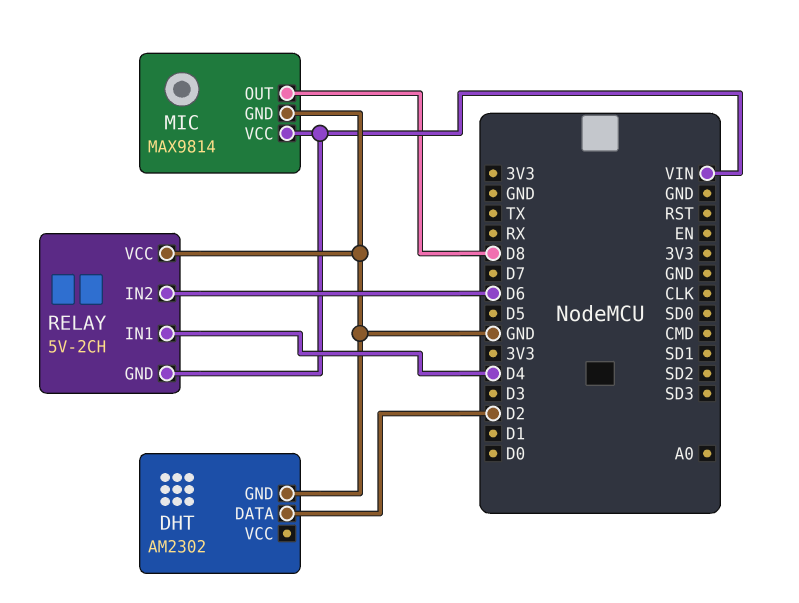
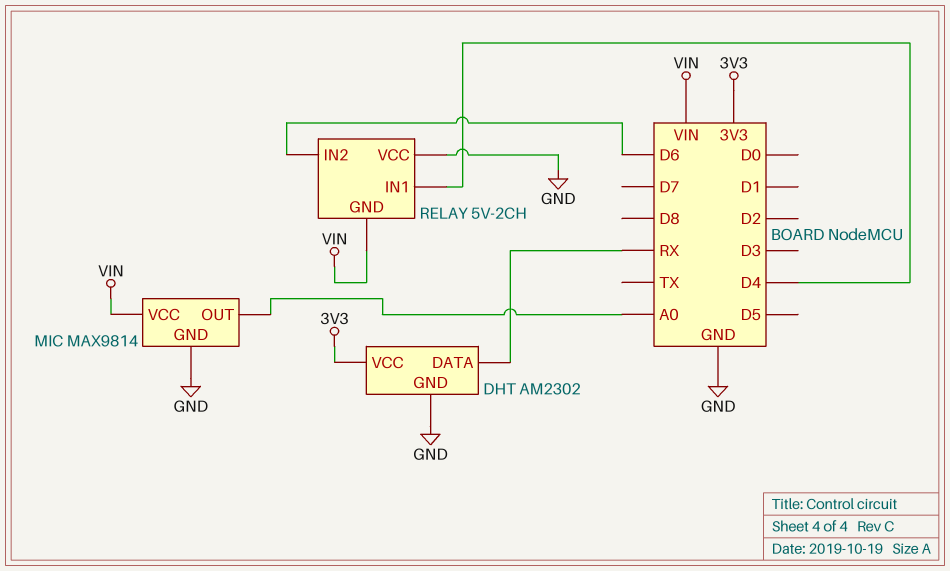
DHT pin DATA: D2 -> RX
DHT pin VCC: none -> 3V3
MIC pin OUT: D8 -> A0

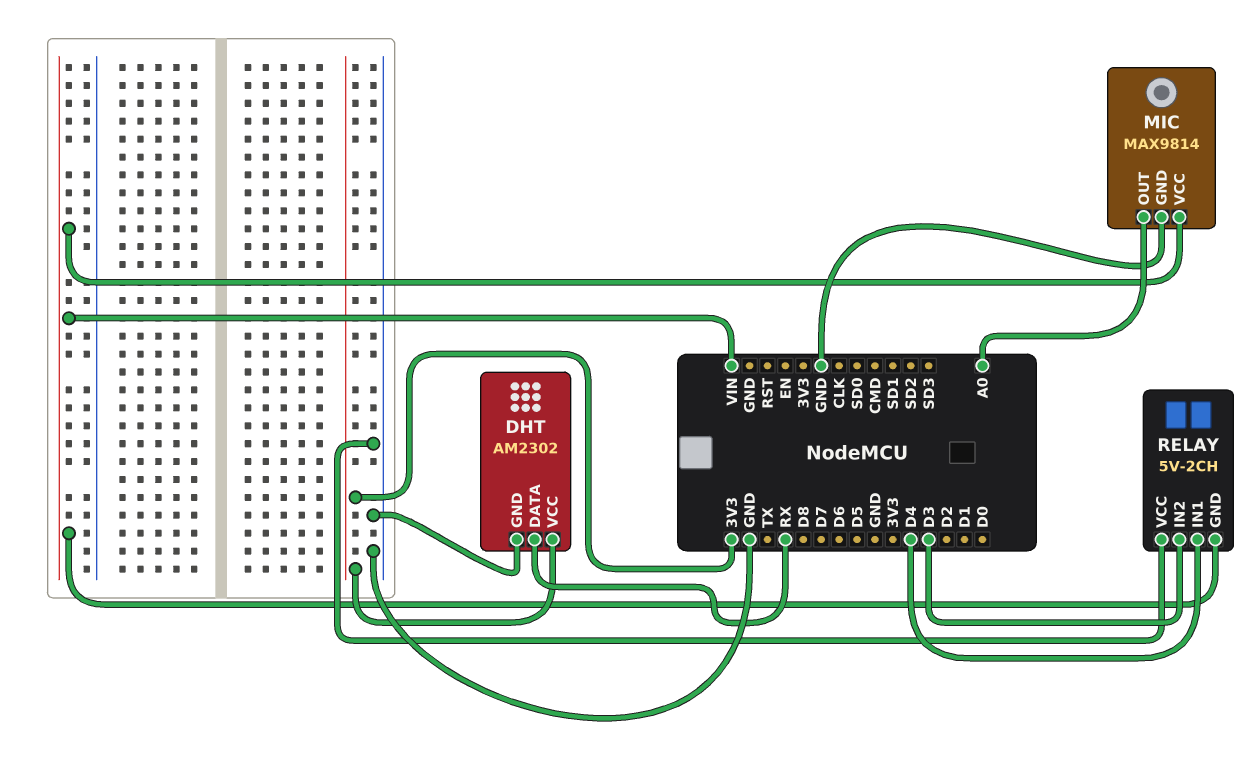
RELAY pin IN2: D6 -> D3

